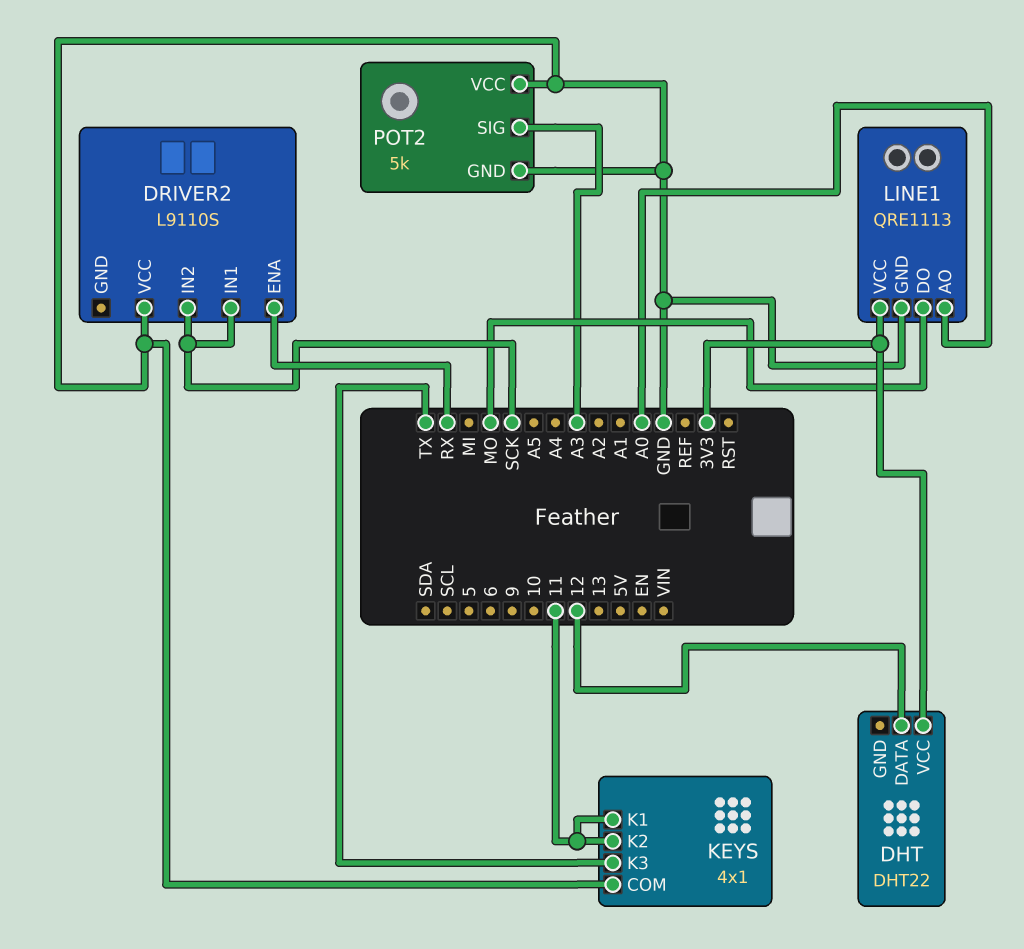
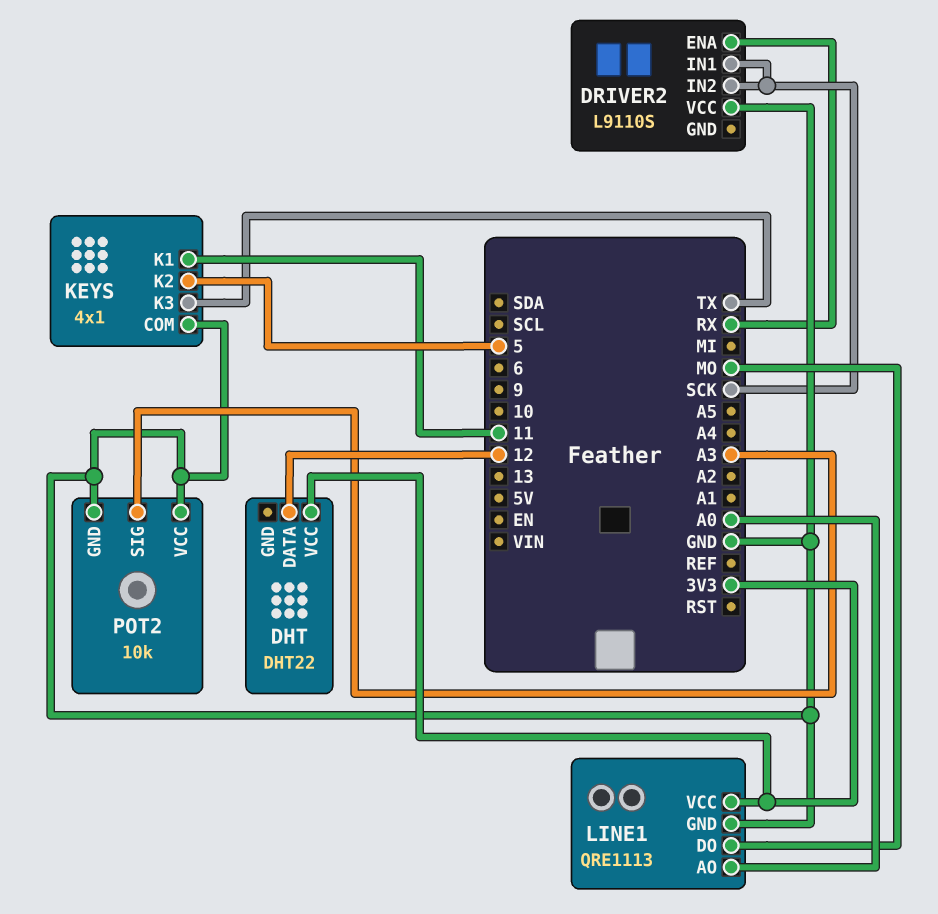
KEYS pin K2: 11 -> 5
POT2: 5k -> 10k

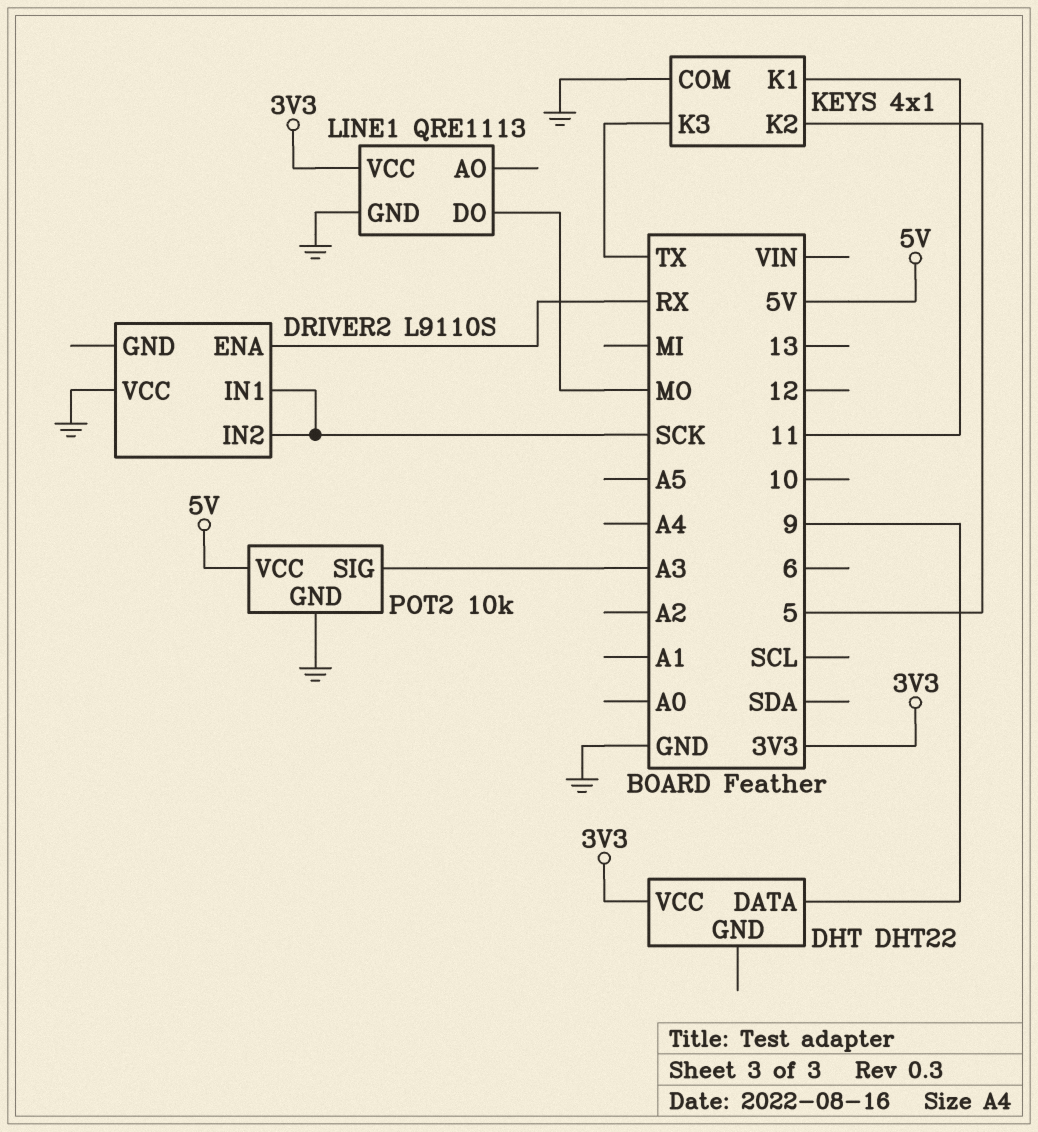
DHT pin DATA: 12 -> 9
LINE1 pin AO: A0 -> none
POT2 pin VCC: GND -> 5V

